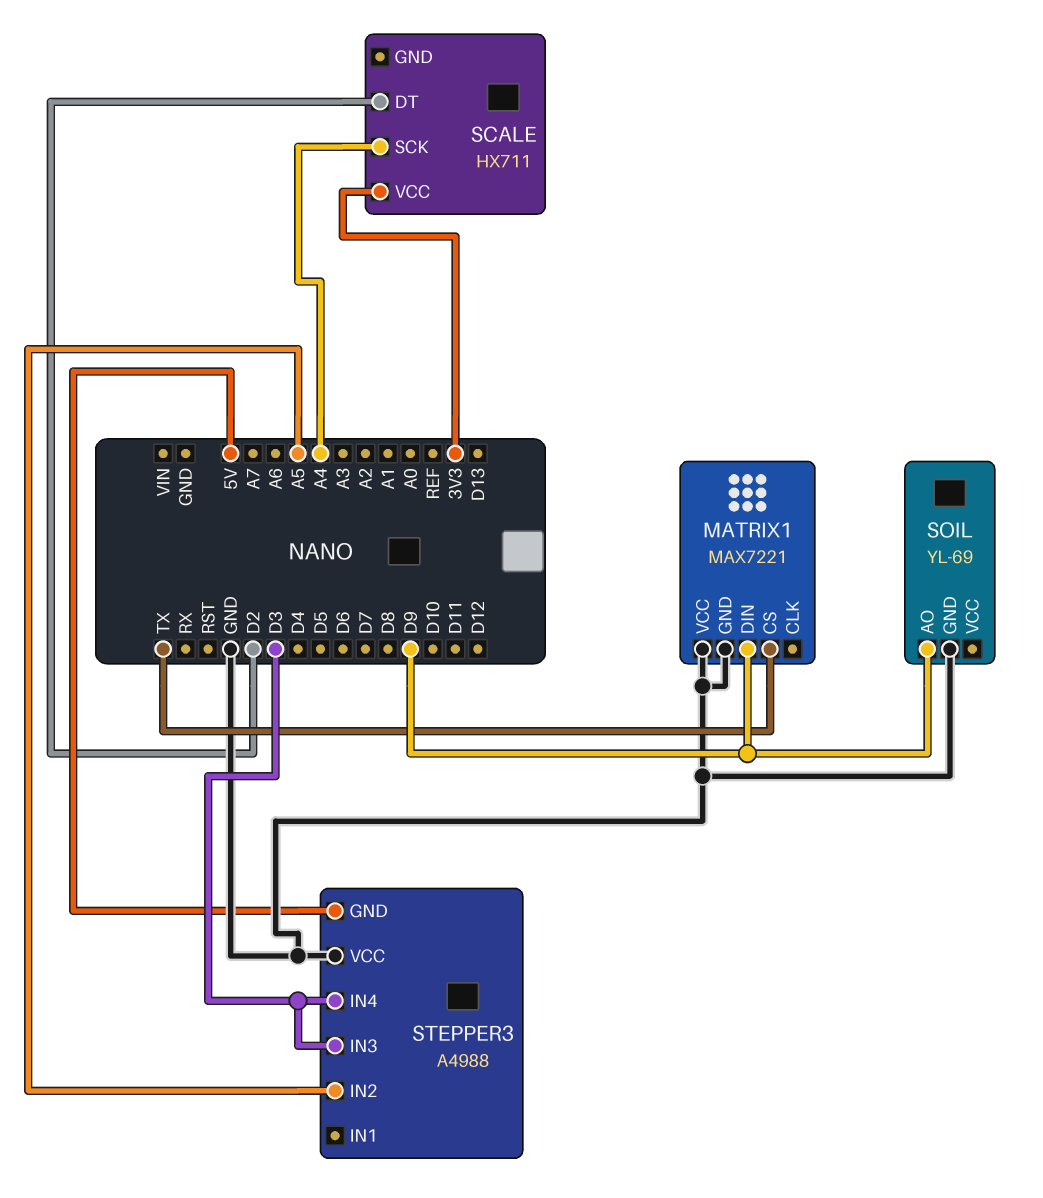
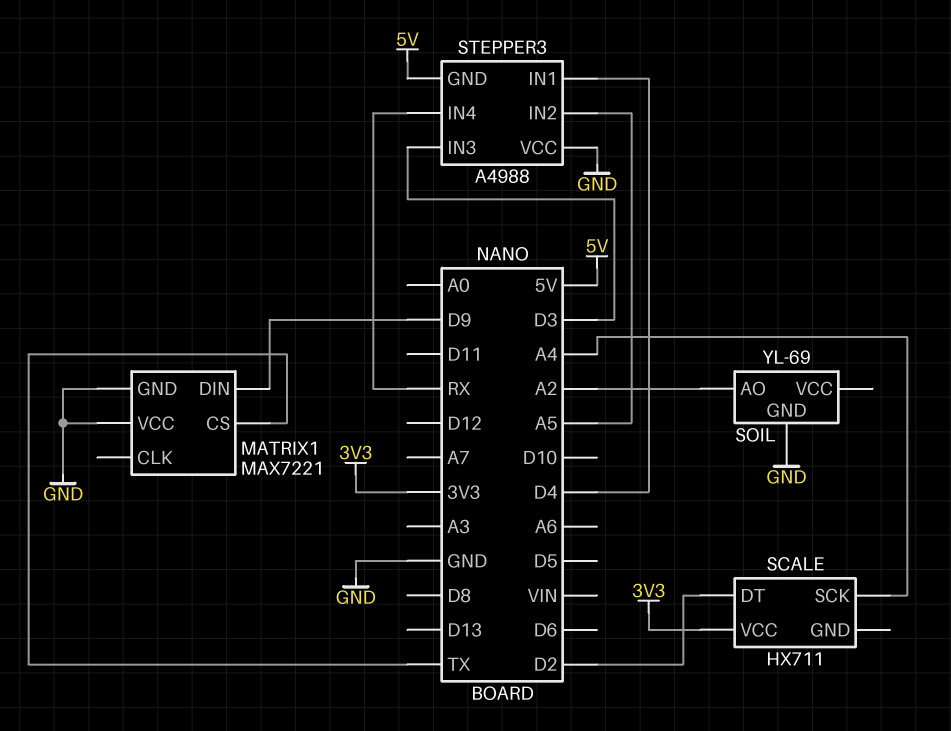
SOIL pin AO: D9 -> A2
STEPPER3 pin IN1: none -> D4
STEPPER3 pin IN4: D3 -> RX

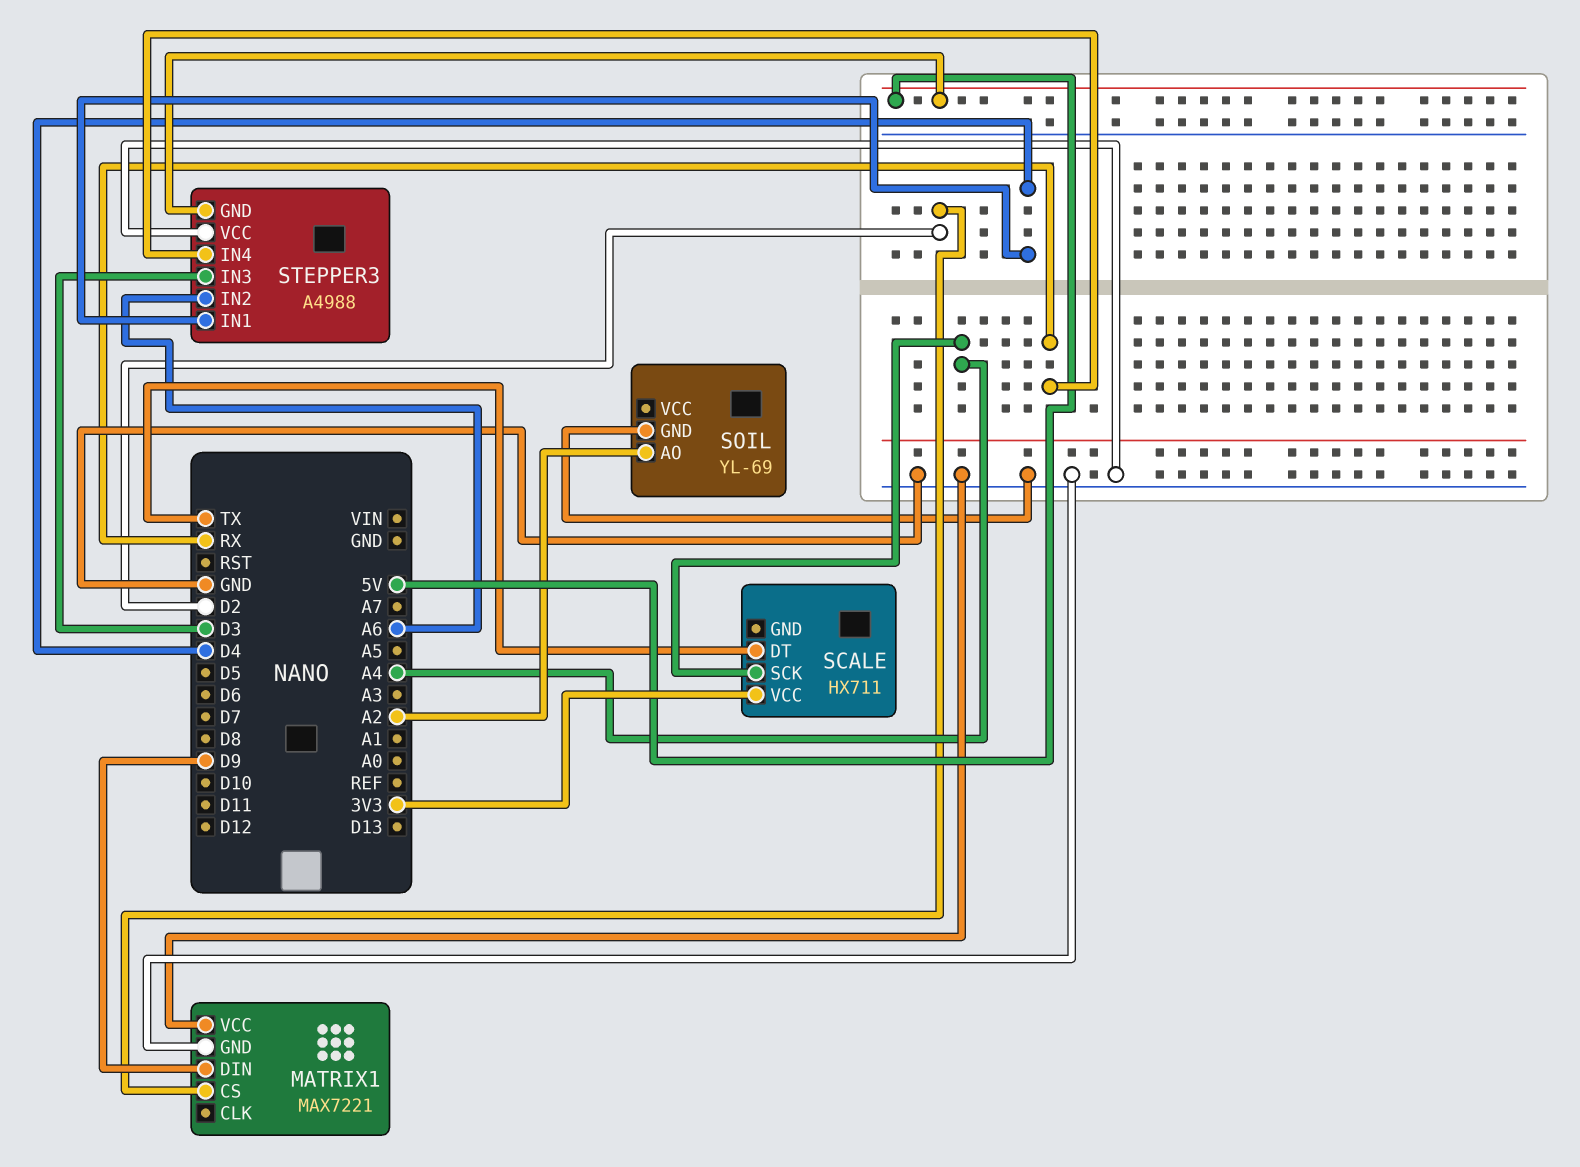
MATRIX1 pin CS: TX -> D2
SCALE pin DT: D2 -> TX
STEPPER3 pin IN2: A5 -> A6

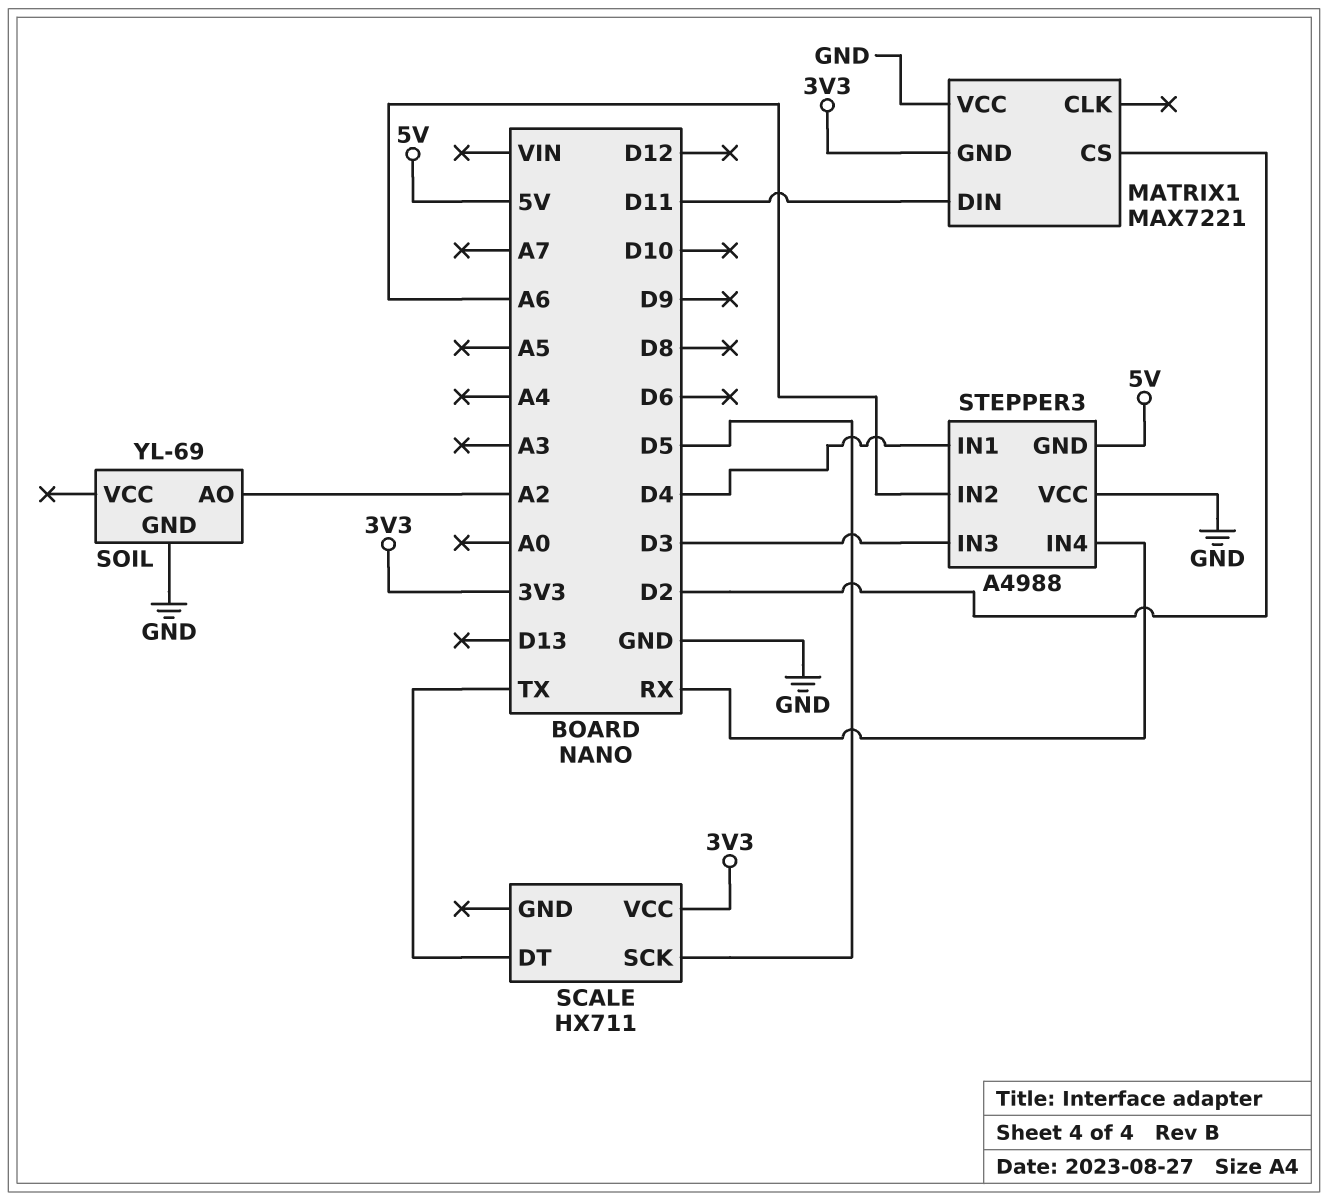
MATRIX1 pin DIN: D9 -> D11
MATRIX1 pin GND: GND -> 3V3
SCALE pin SCK: A4 -> D5

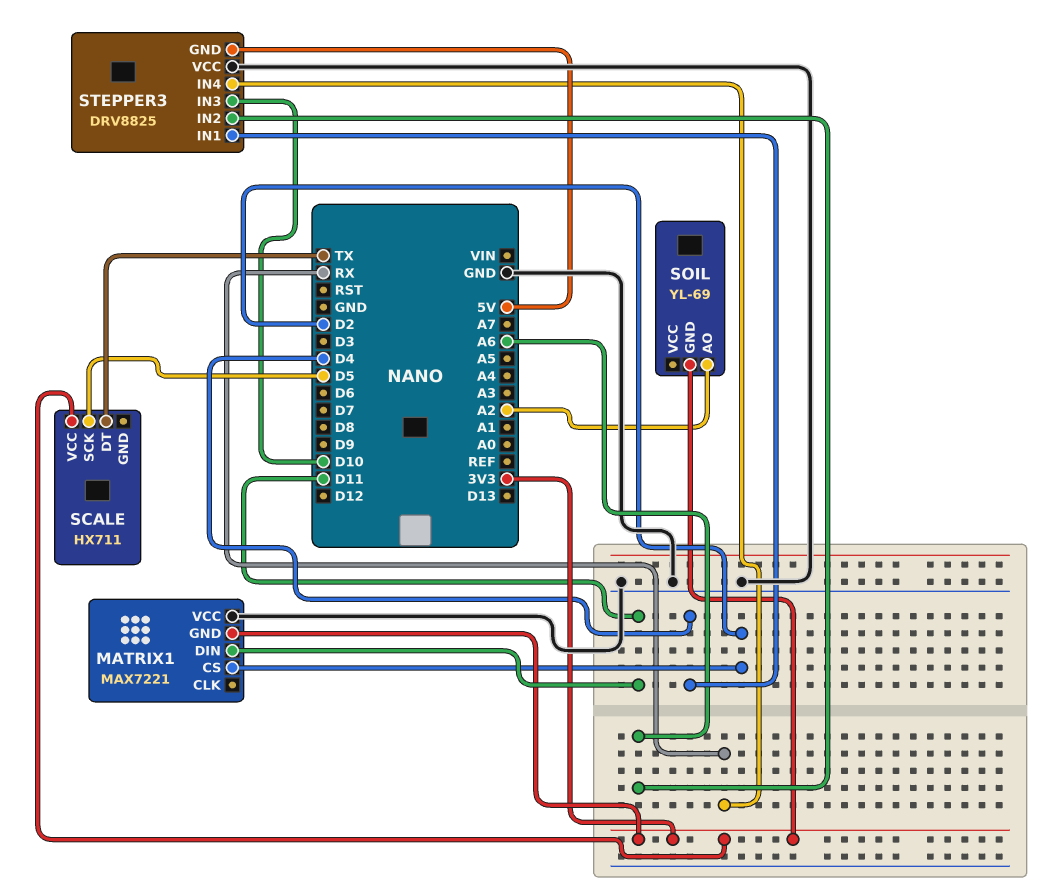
SOIL pin GND: GND -> 3V3
STEPPER3: A4988 -> DRV8825
STEPPER3 pin IN3: D3 -> D10

